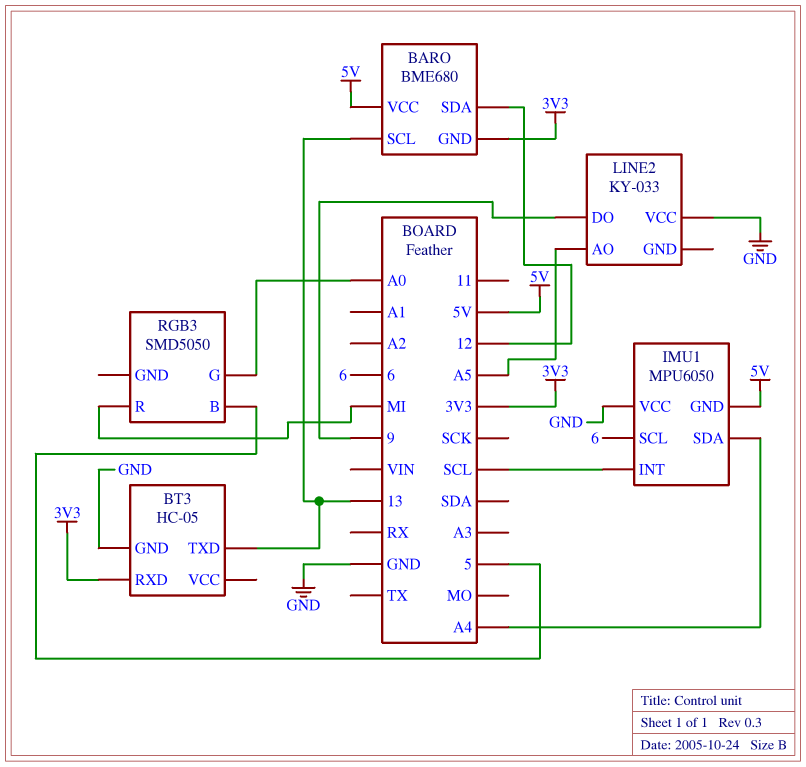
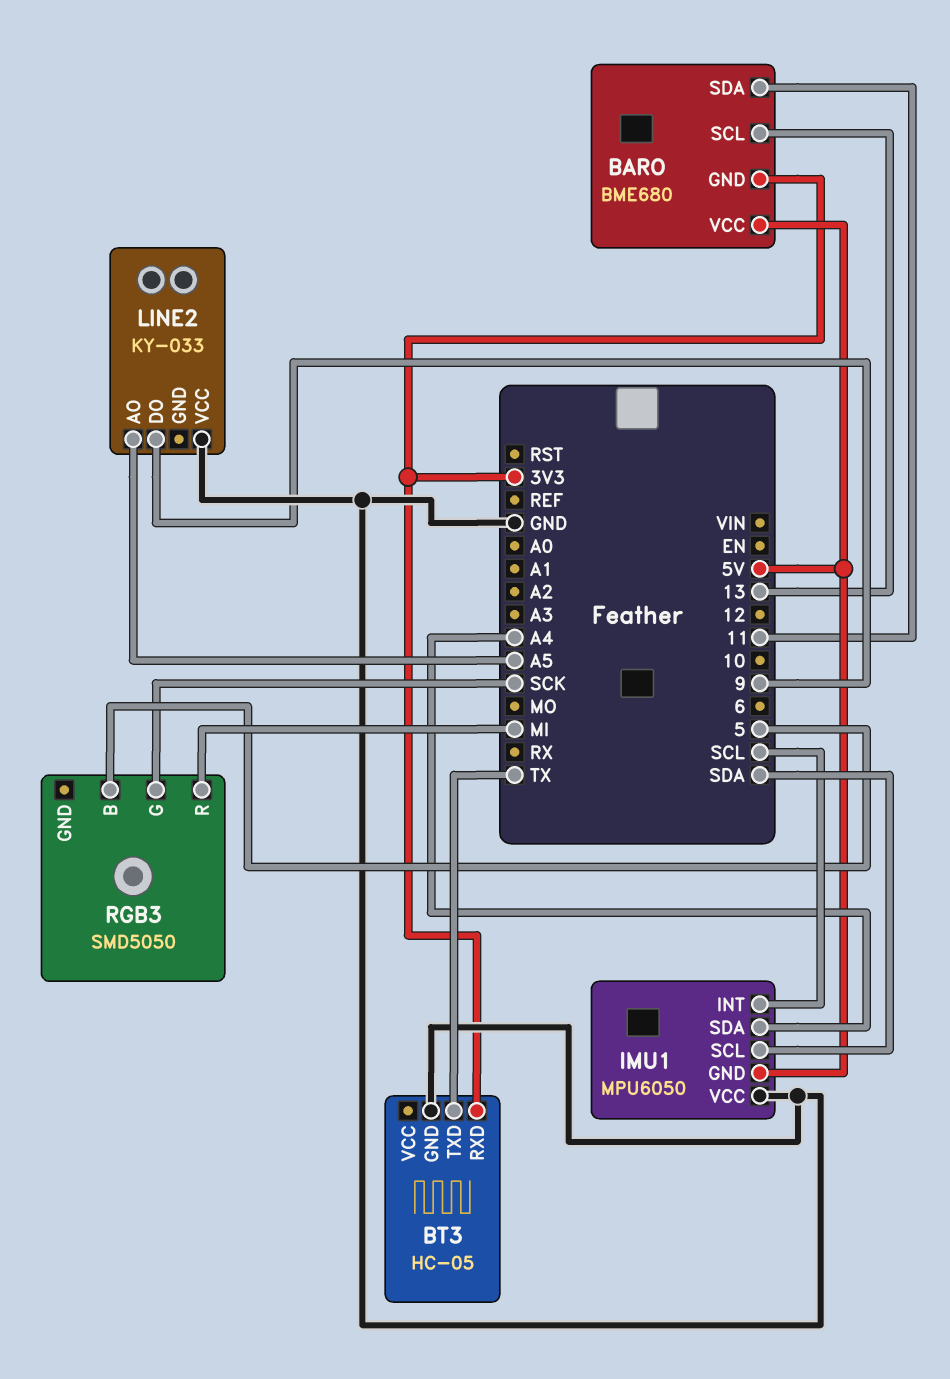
BARO pin SDA: 12 -> 11
BT3 pin TXD: 13 -> TX
IMU1 pin SCL: 6 -> SDA
RGB3 pin G: A0 -> SCK

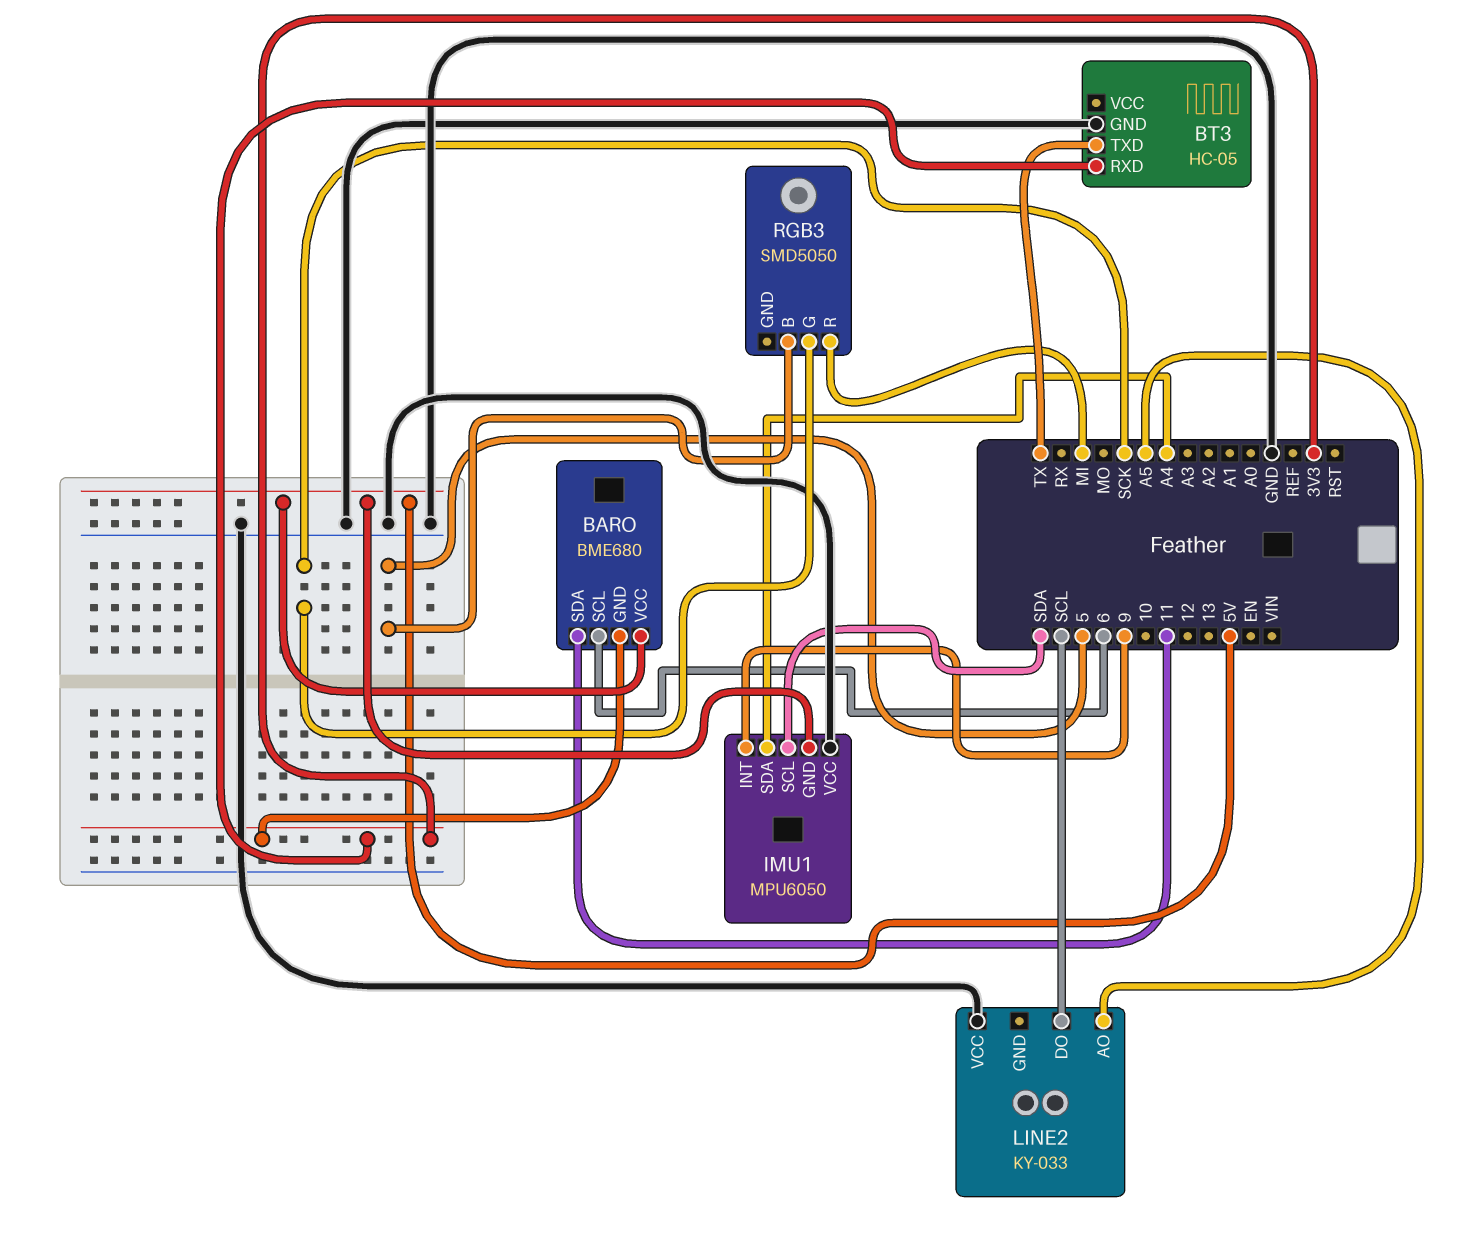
BARO pin SCL: 13 -> 6
IMU1 pin INT: SCL -> 9
LINE2 pin DO: 9 -> SCL

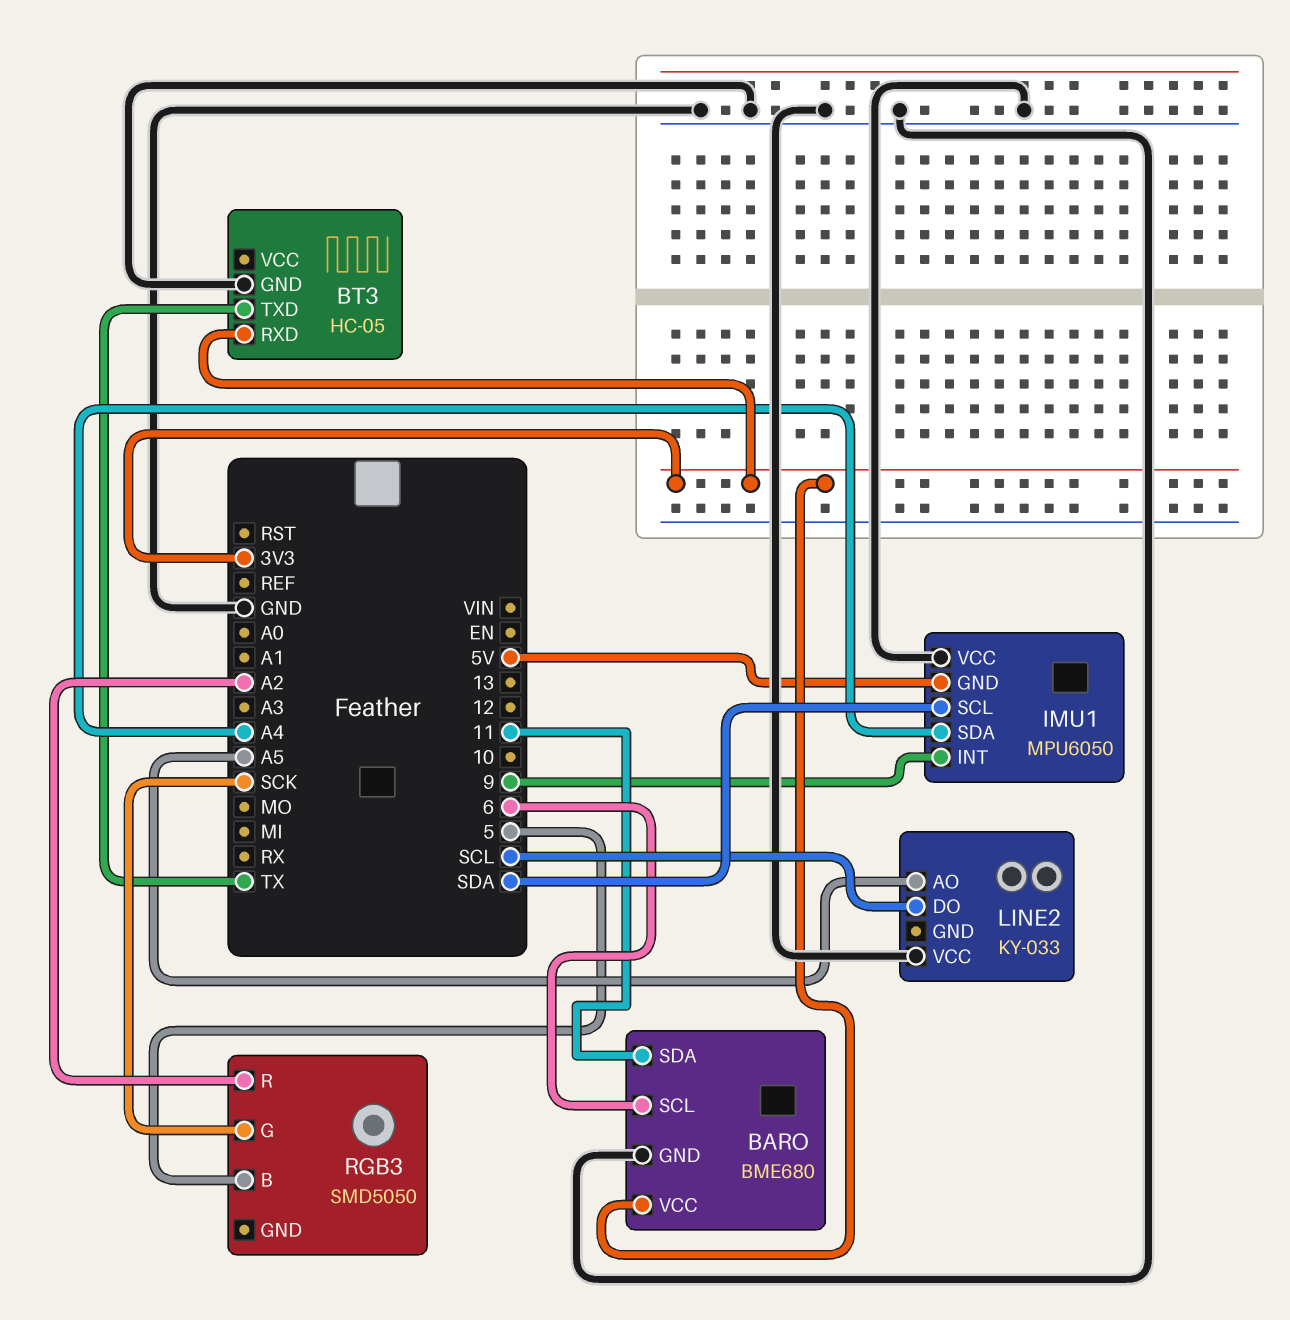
BARO pin GND: 3V3 -> GND
BARO pin VCC: 5V -> 3V3
RGB3 pin R: MI -> A2

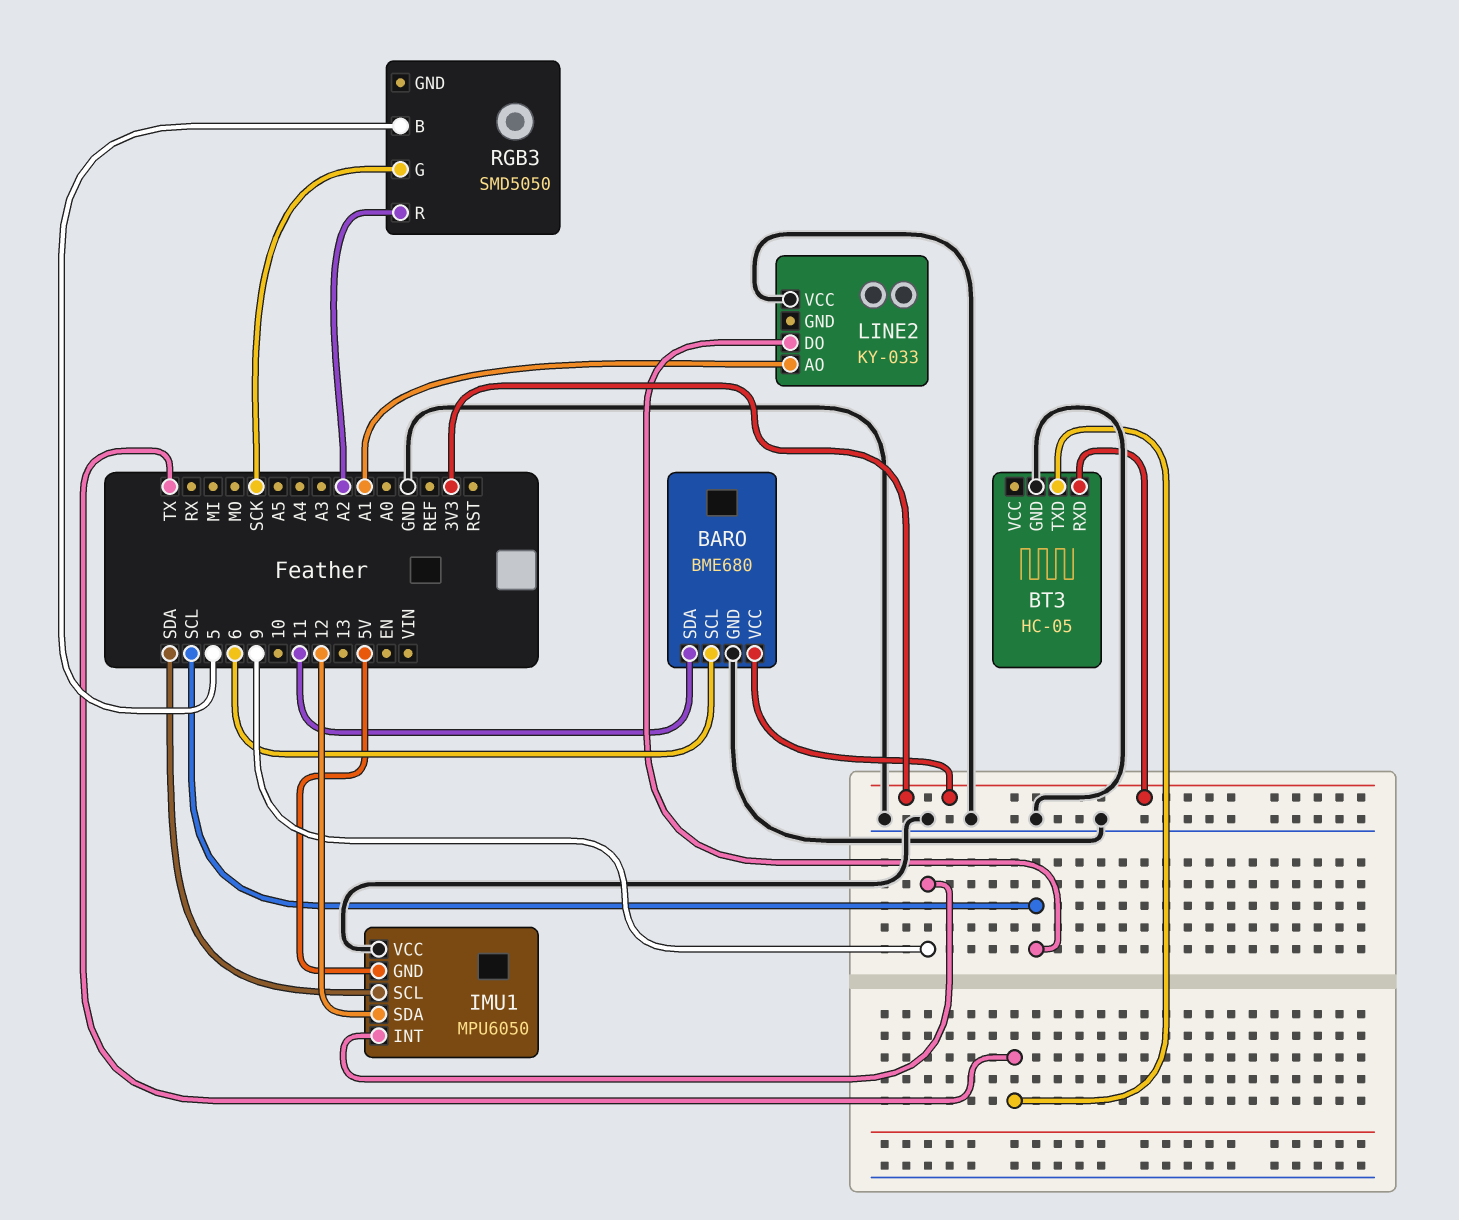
IMU1 pin SDA: A4 -> 12
LINE2 pin AO: A5 -> A1

